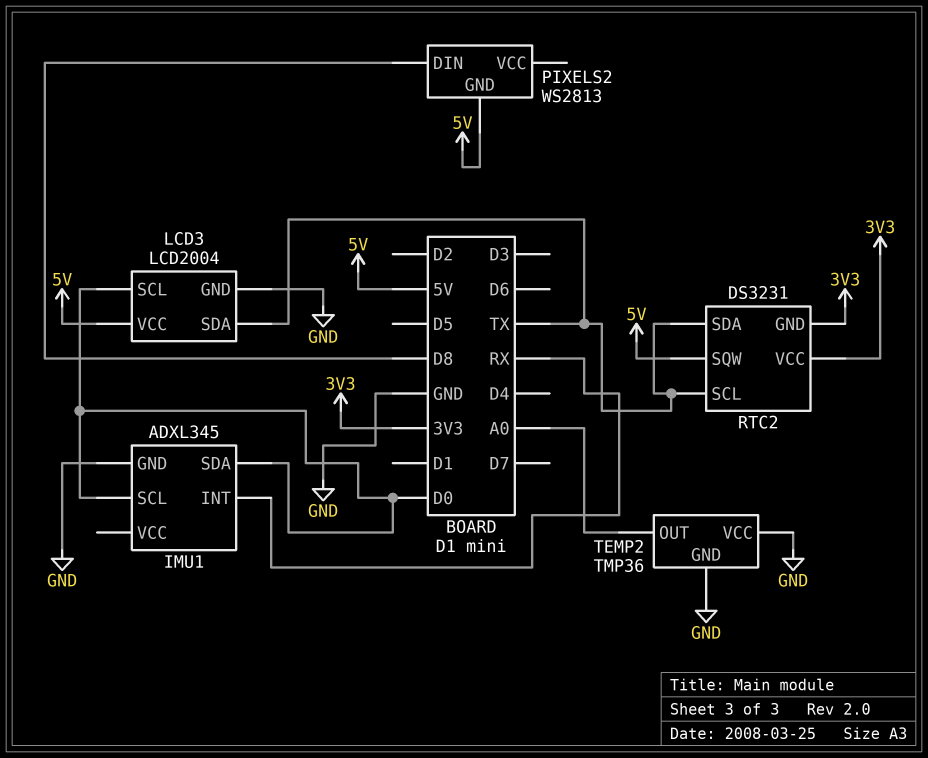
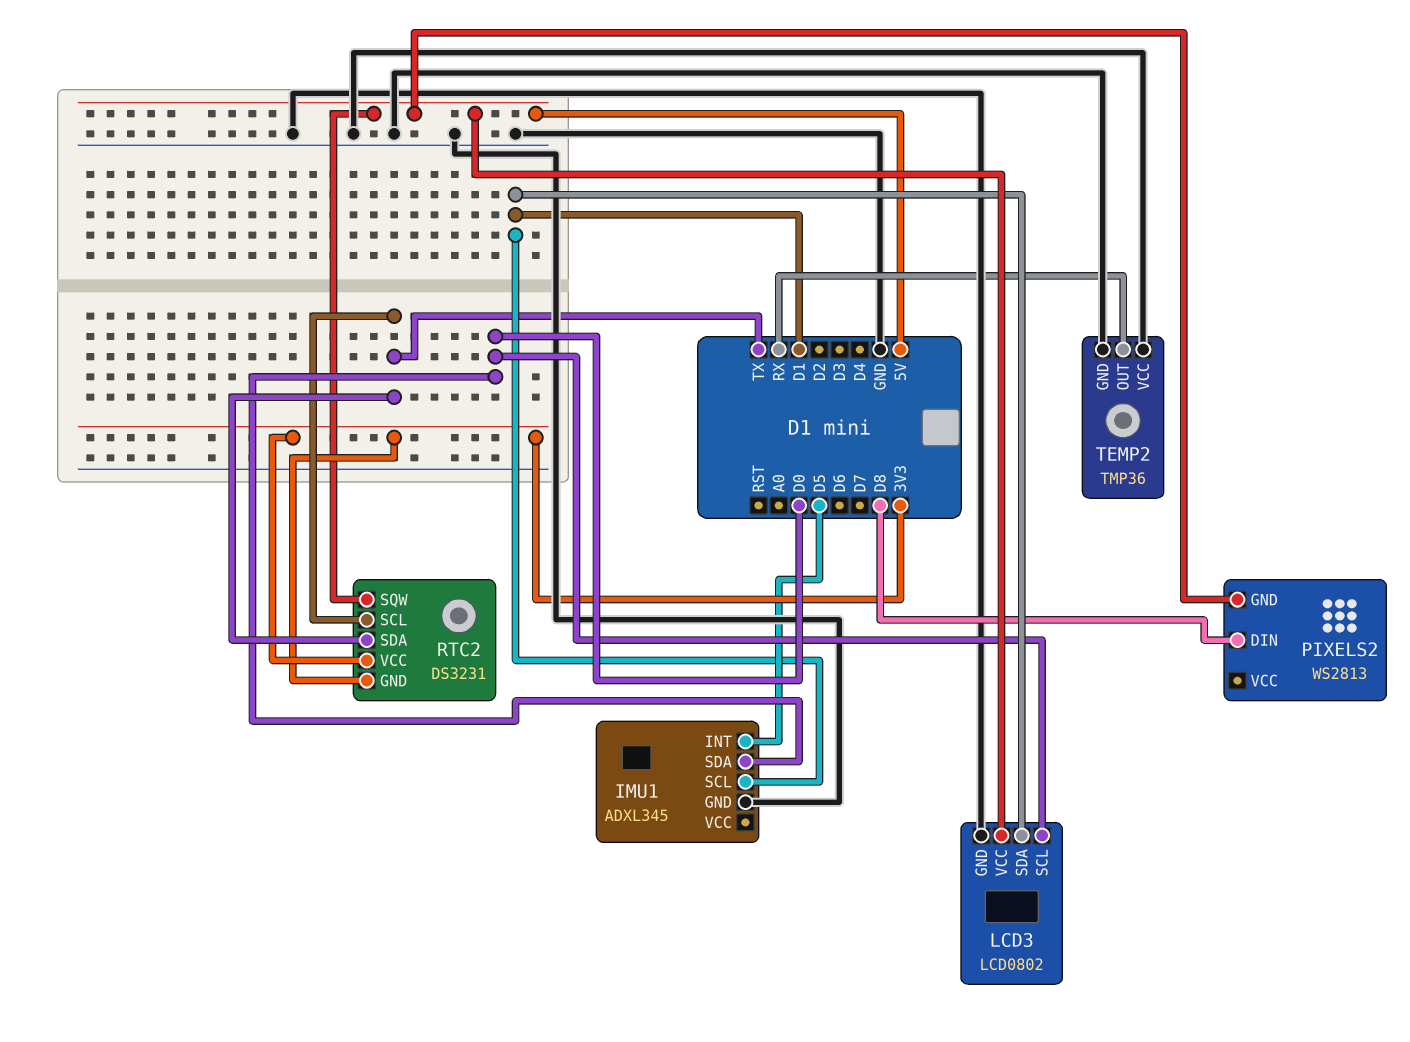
IMU1 pin INT: RX -> D5
IMU1 pin SCL: D0 -> D1
LCD3: LCD2004 -> LCD0802
LCD3 pin SDA: TX -> D1
TEMP2 pin OUT: A0 -> RX

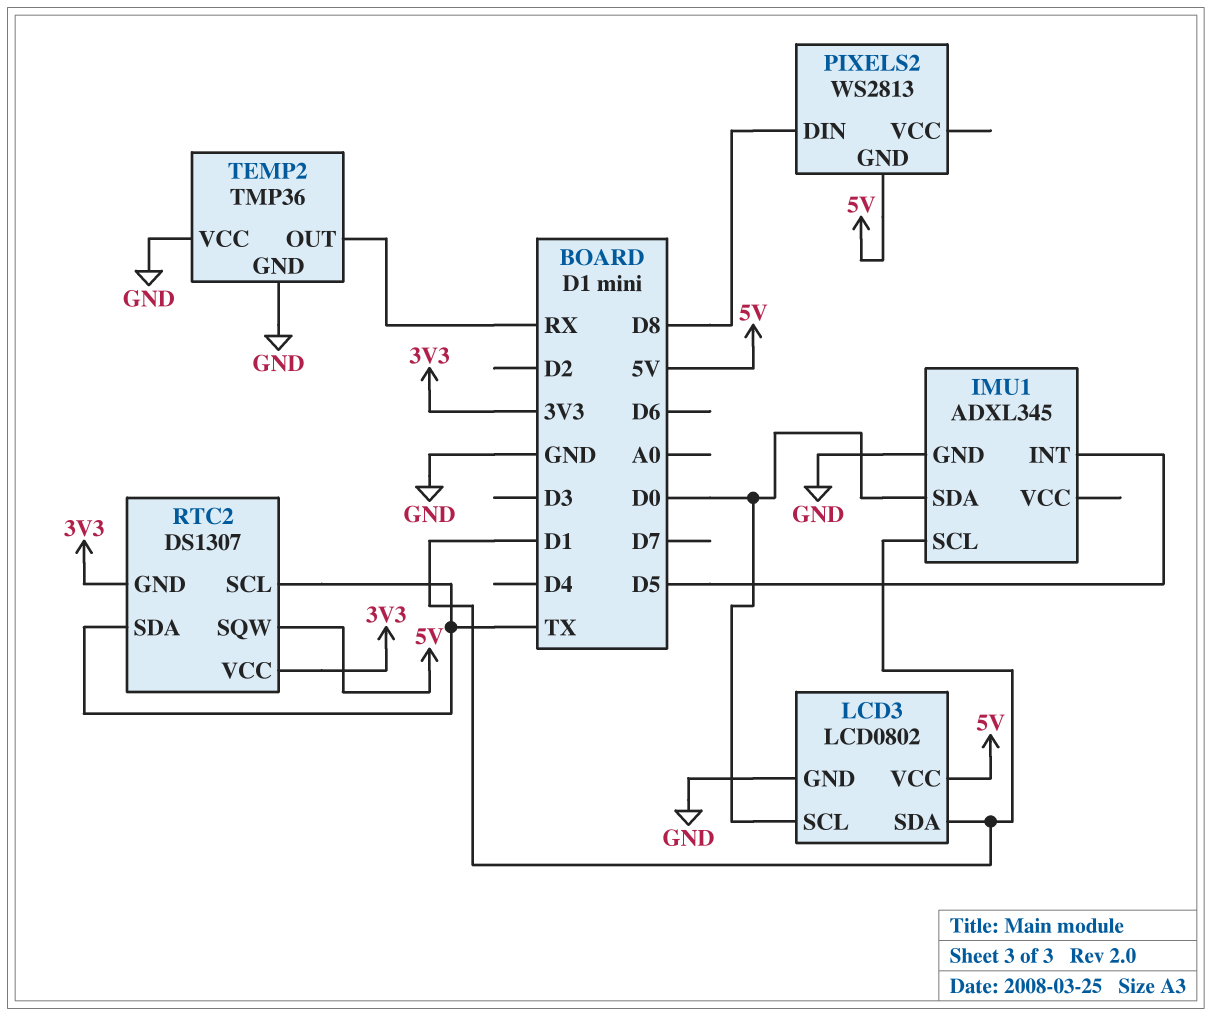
RTC2: DS3231 -> DS1307

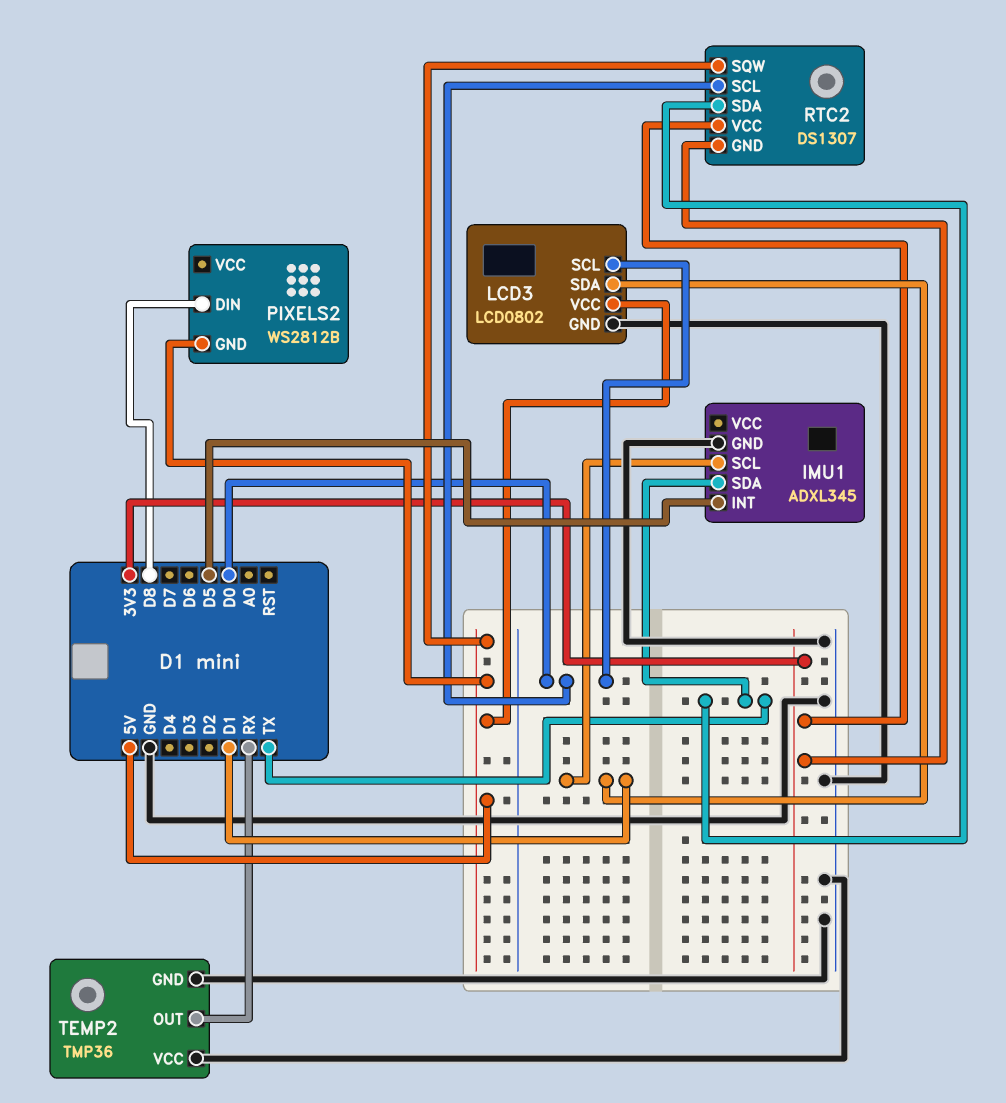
IMU1 pin SDA: D0 -> TX
PIXELS2: WS2813 -> WS2812B
RTC2 pin SCL: TX -> D0

